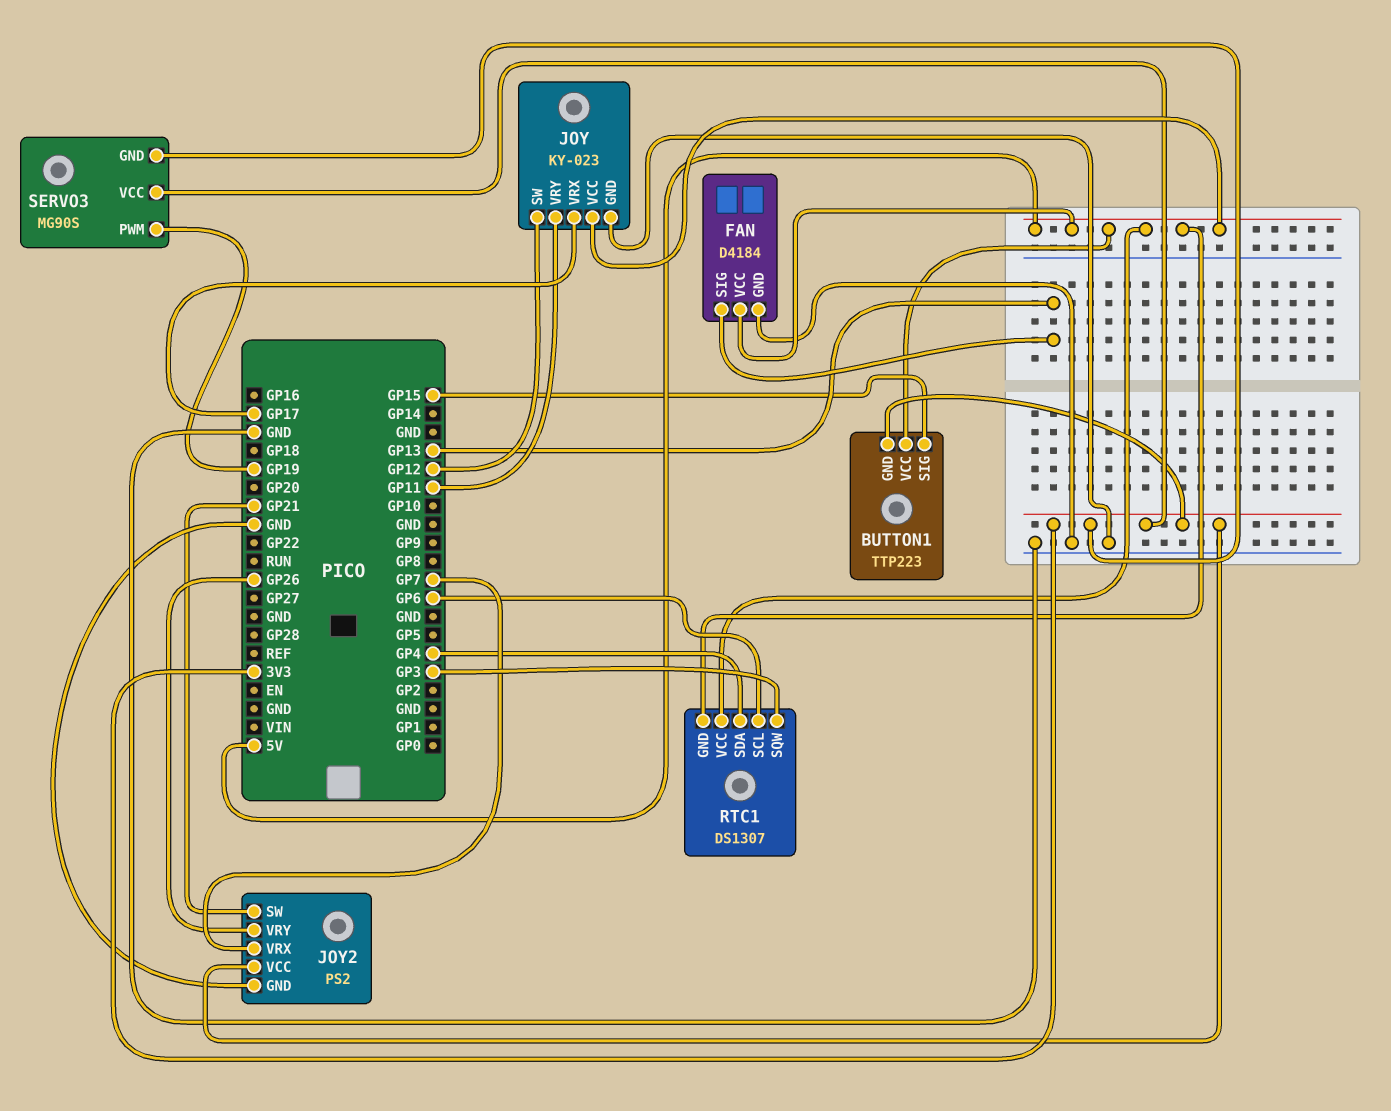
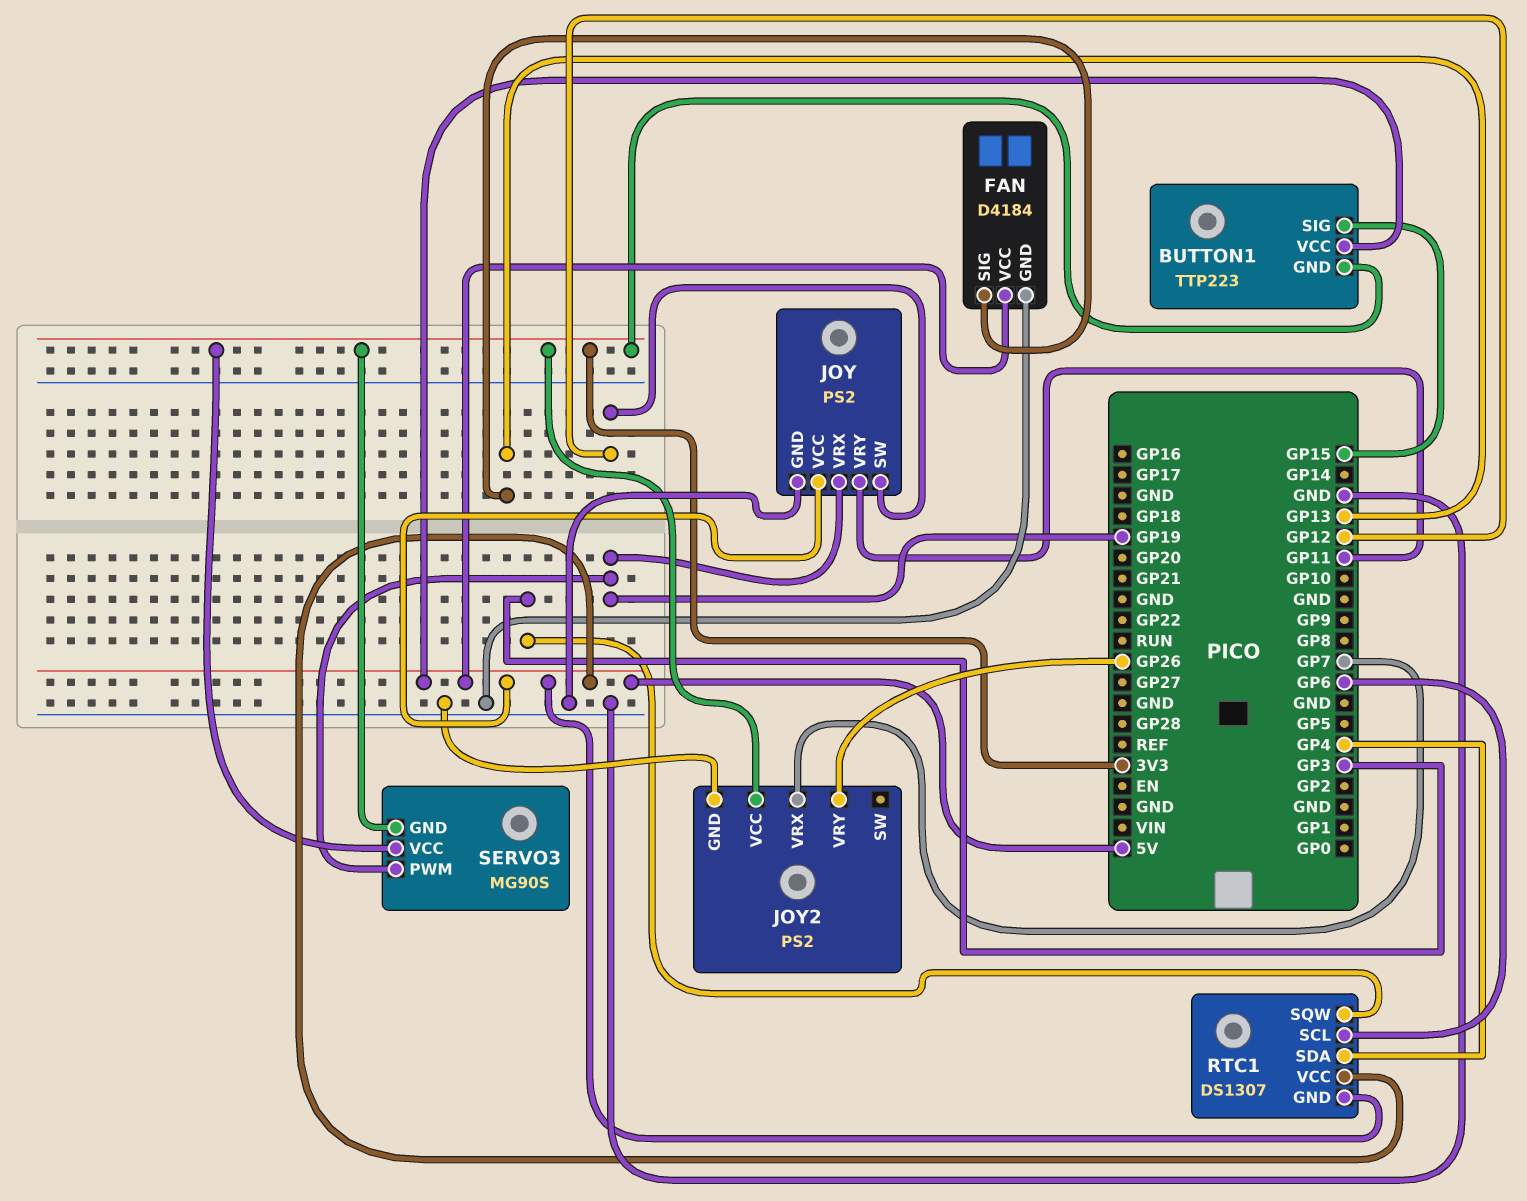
JOY: KY-023 -> PS2
JOY pin VRX: GP17 -> GP19
JOY2 pin SW: GP21 -> none

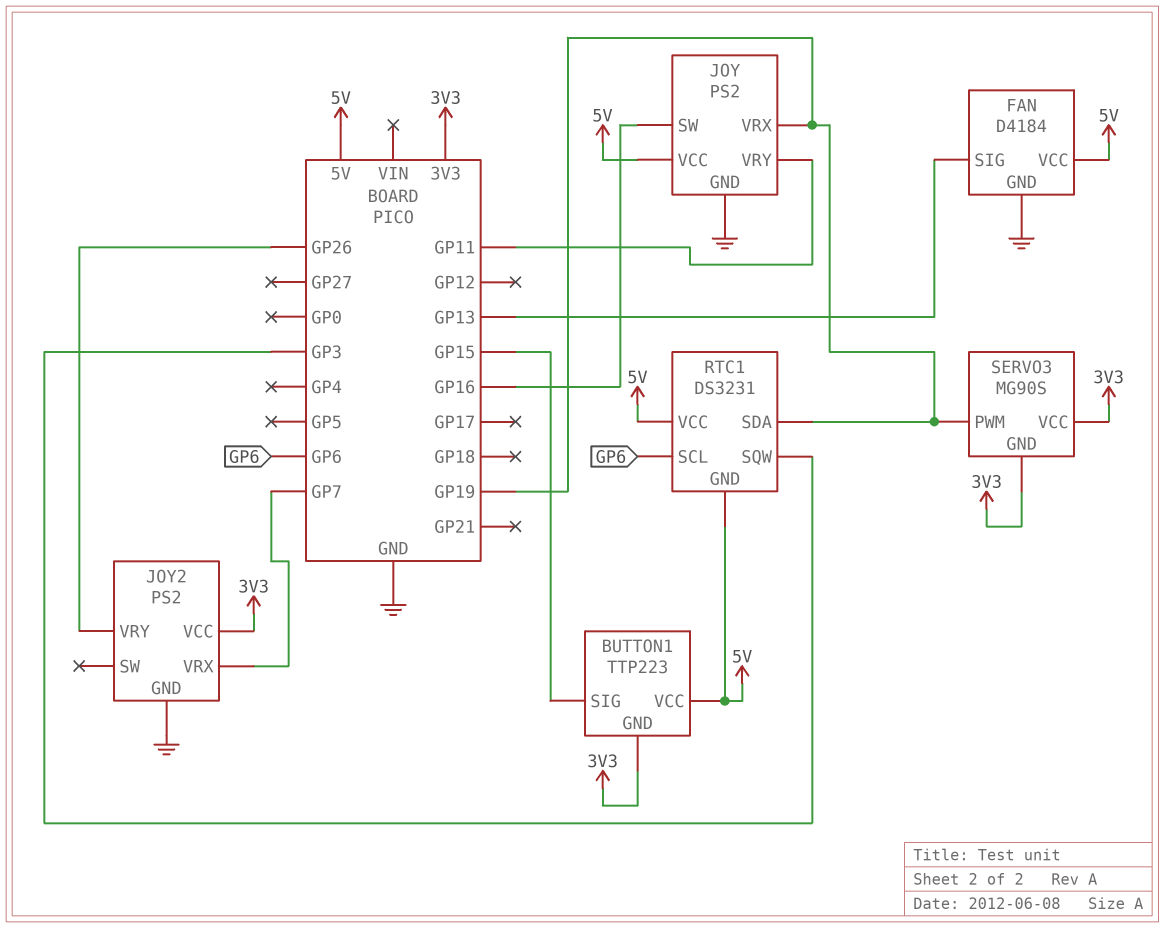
JOY pin SW: GP12 -> GP16
RTC1: DS1307 -> DS3231
RTC1 pin SDA: GP4 -> GP19

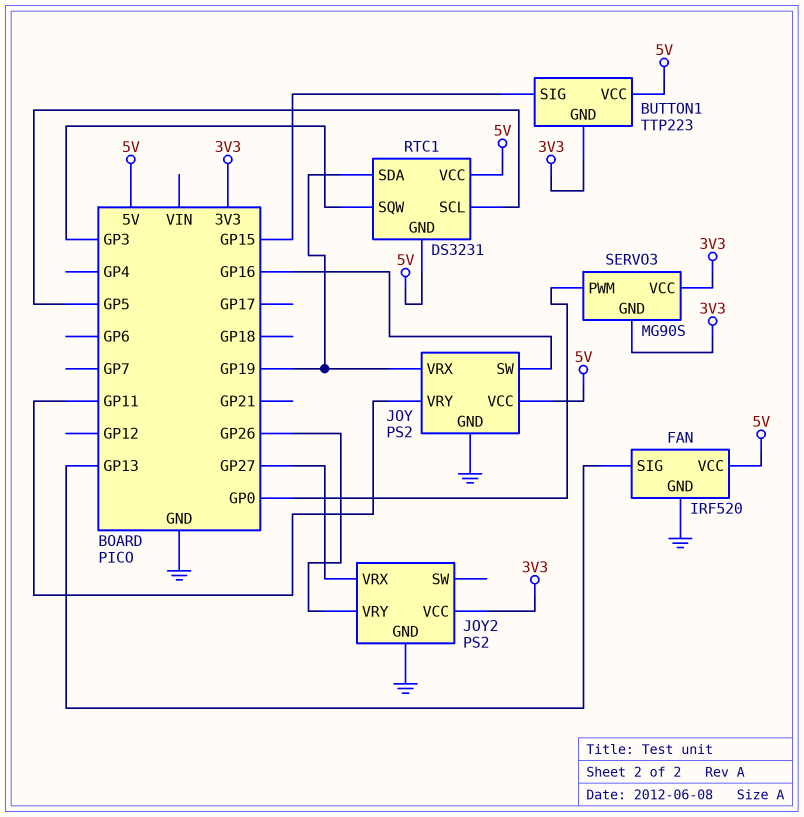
FAN: D4184 -> IRF520
JOY2 pin VRX: GP7 -> GP27
RTC1 pin SCL: GP6 -> GP5
SERVO3 pin PWM: GP19 -> GP0

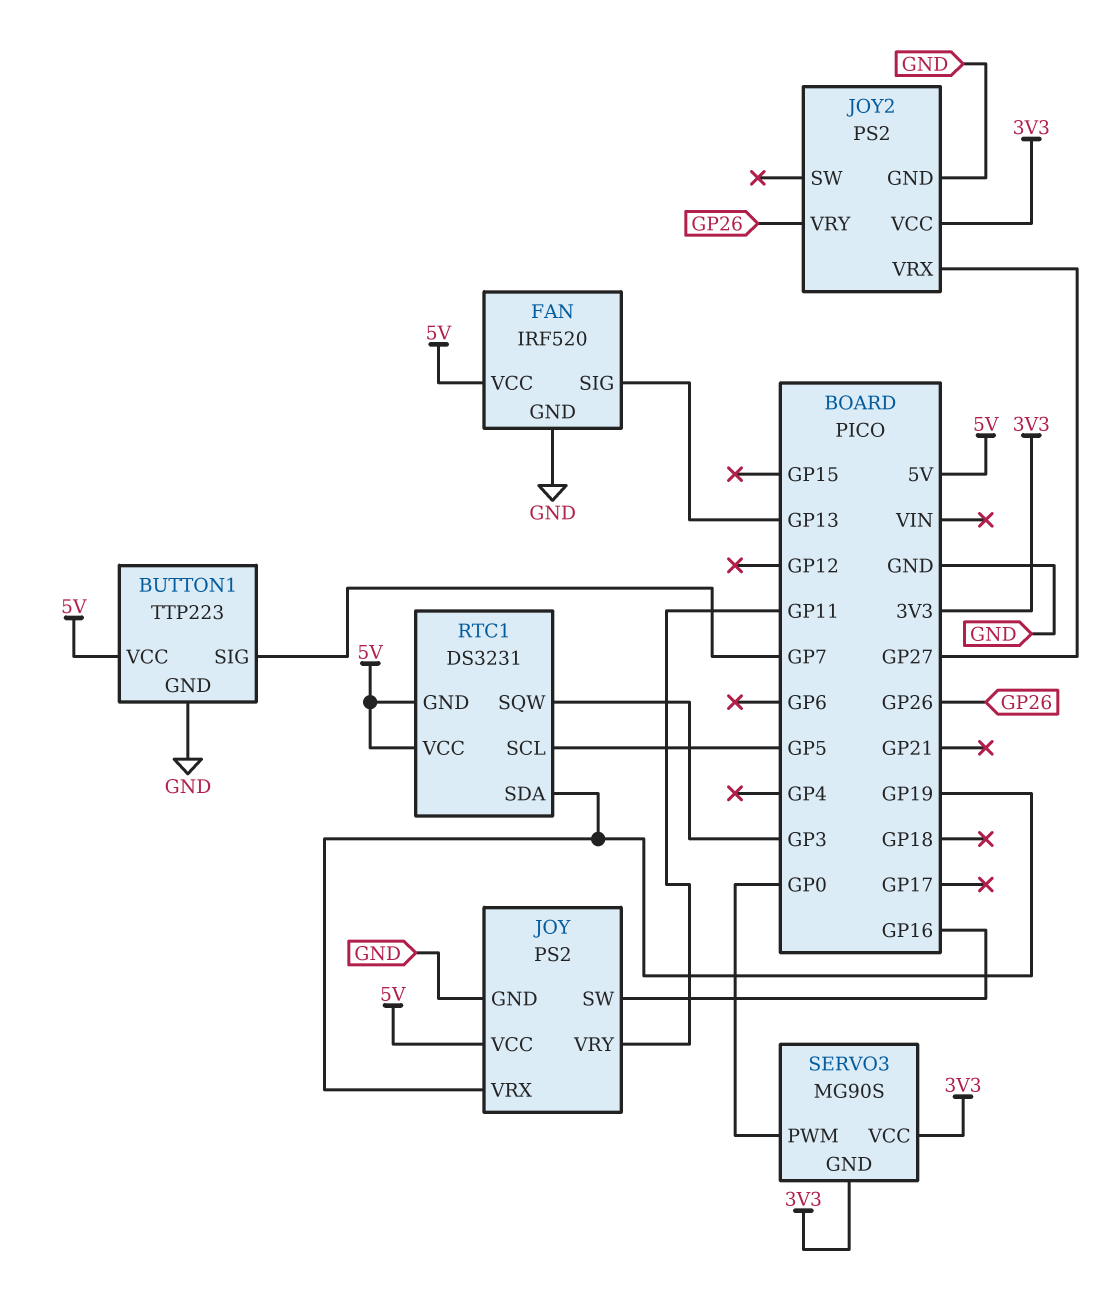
BUTTON1 pin GND: 3V3 -> GND
BUTTON1 pin SIG: GP15 -> GP7

